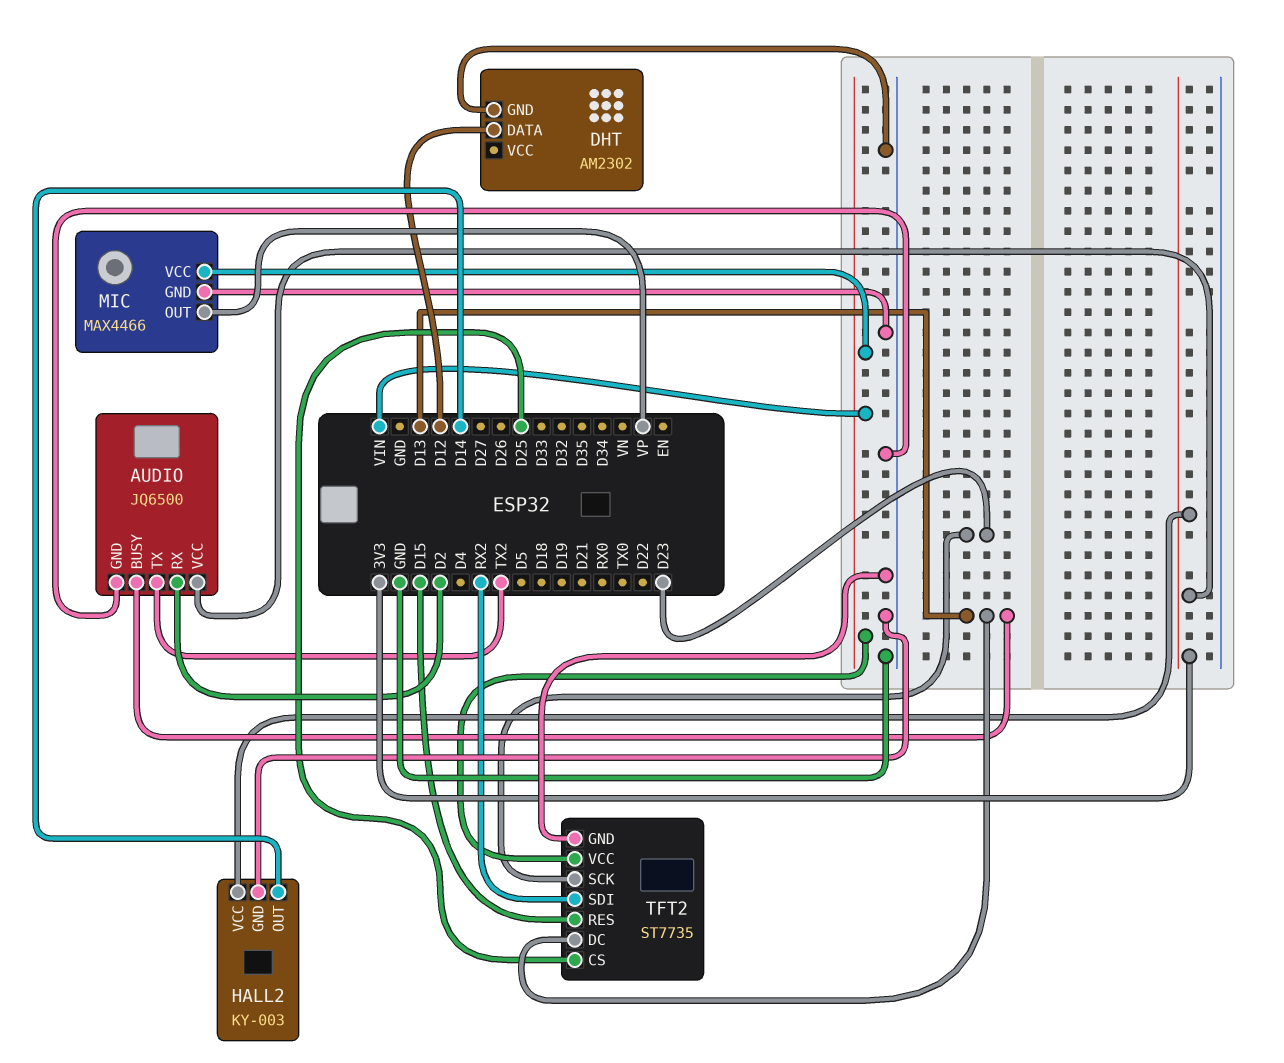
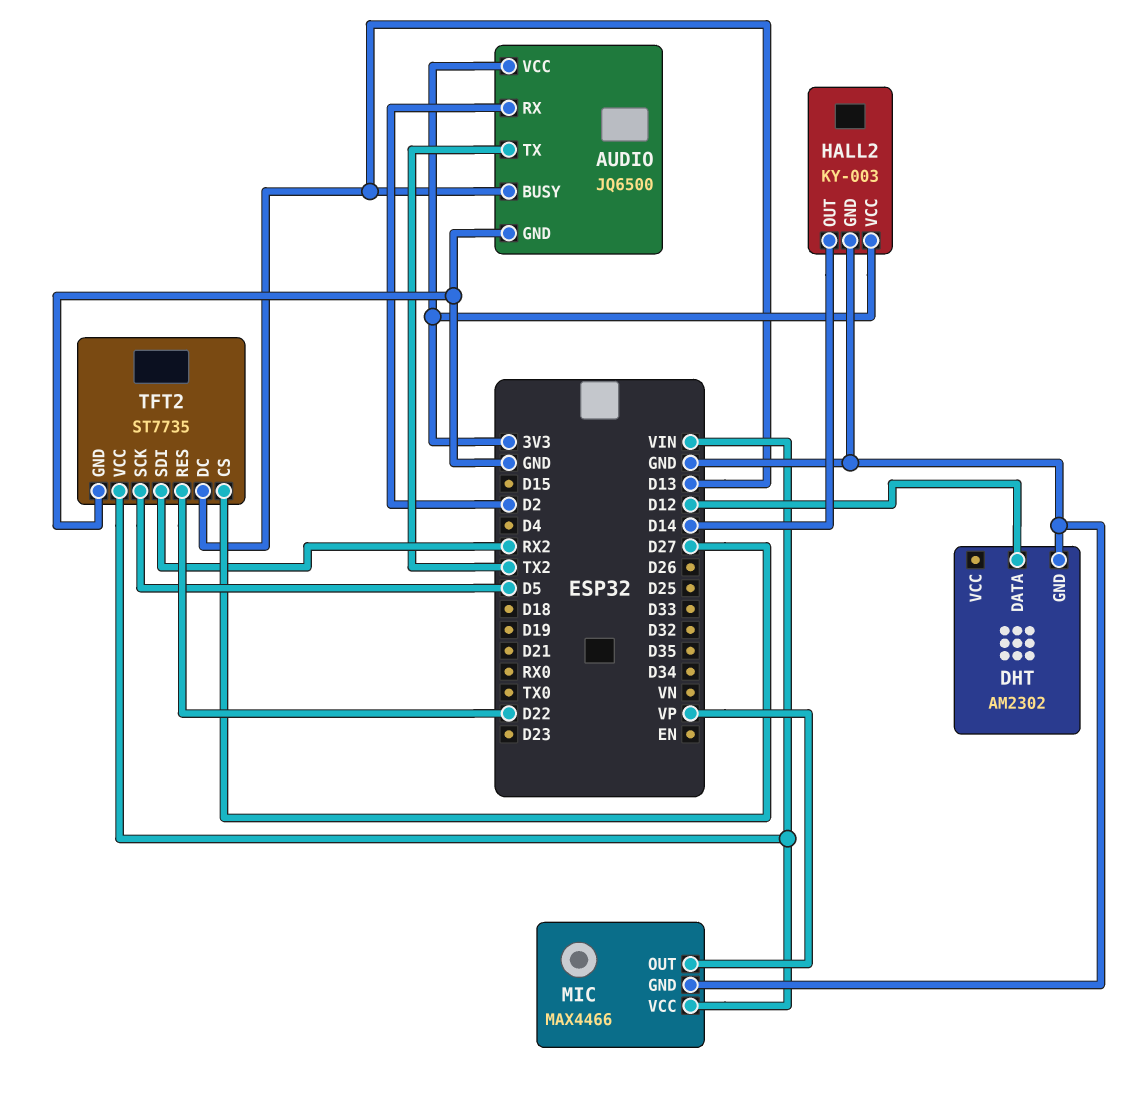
TFT2 pin CS: D25 -> D27
TFT2 pin RES: D15 -> D22
TFT2 pin SCK: D23 -> D5

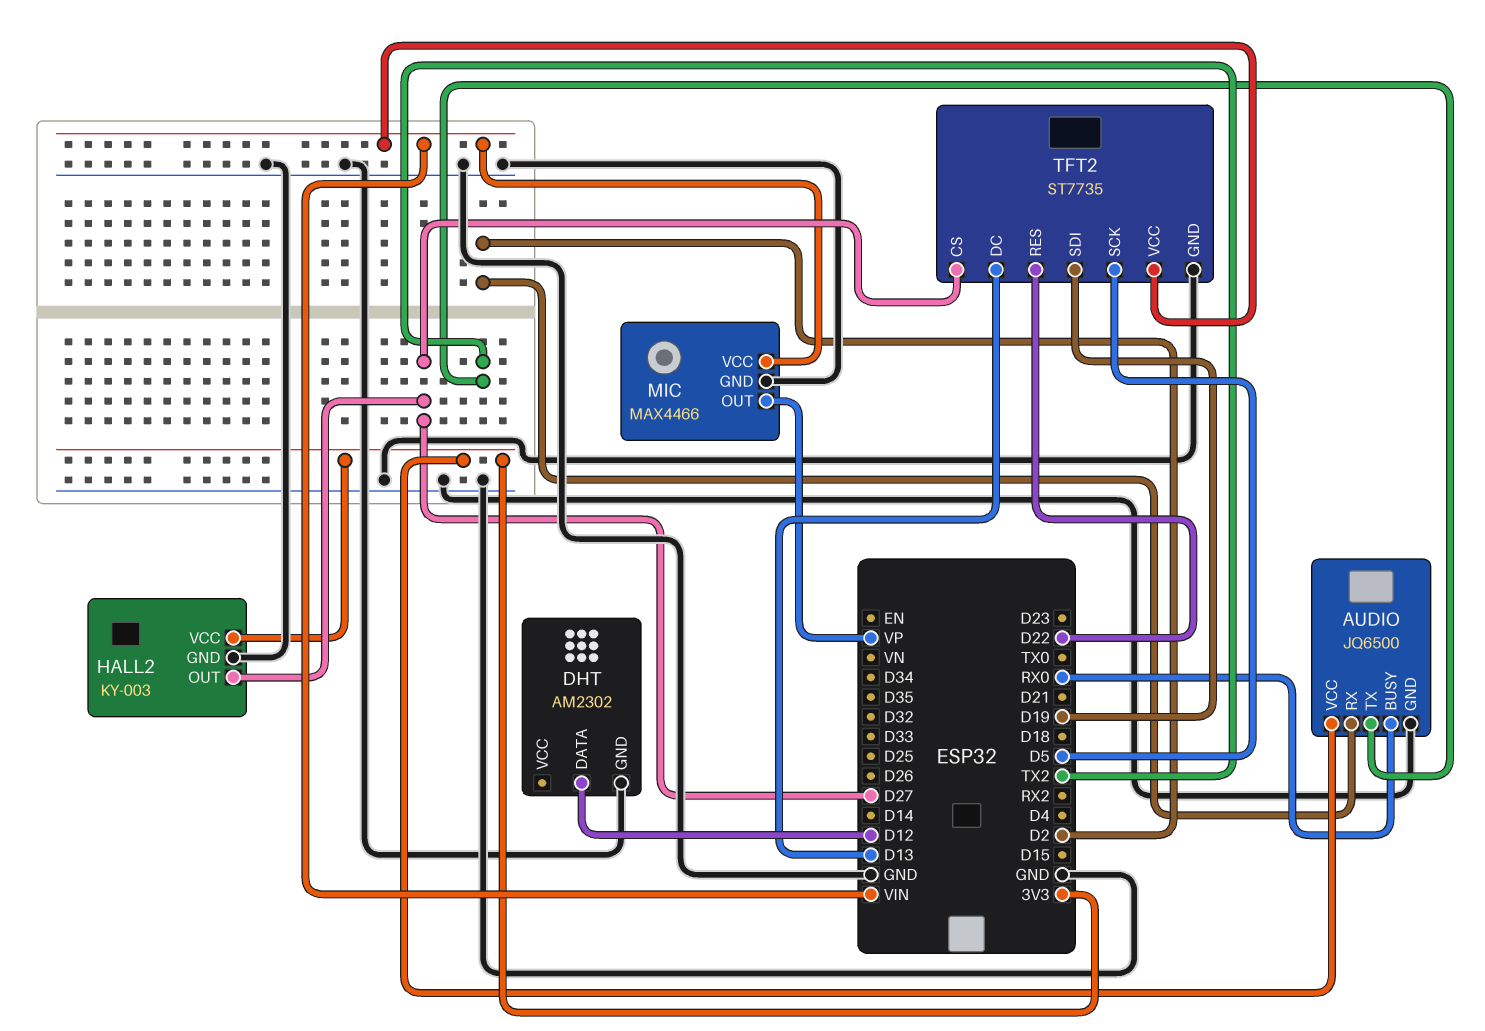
AUDIO pin BUSY: D13 -> RX0
HALL2 pin OUT: D14 -> D27
TFT2 pin SDI: RX2 -> D19

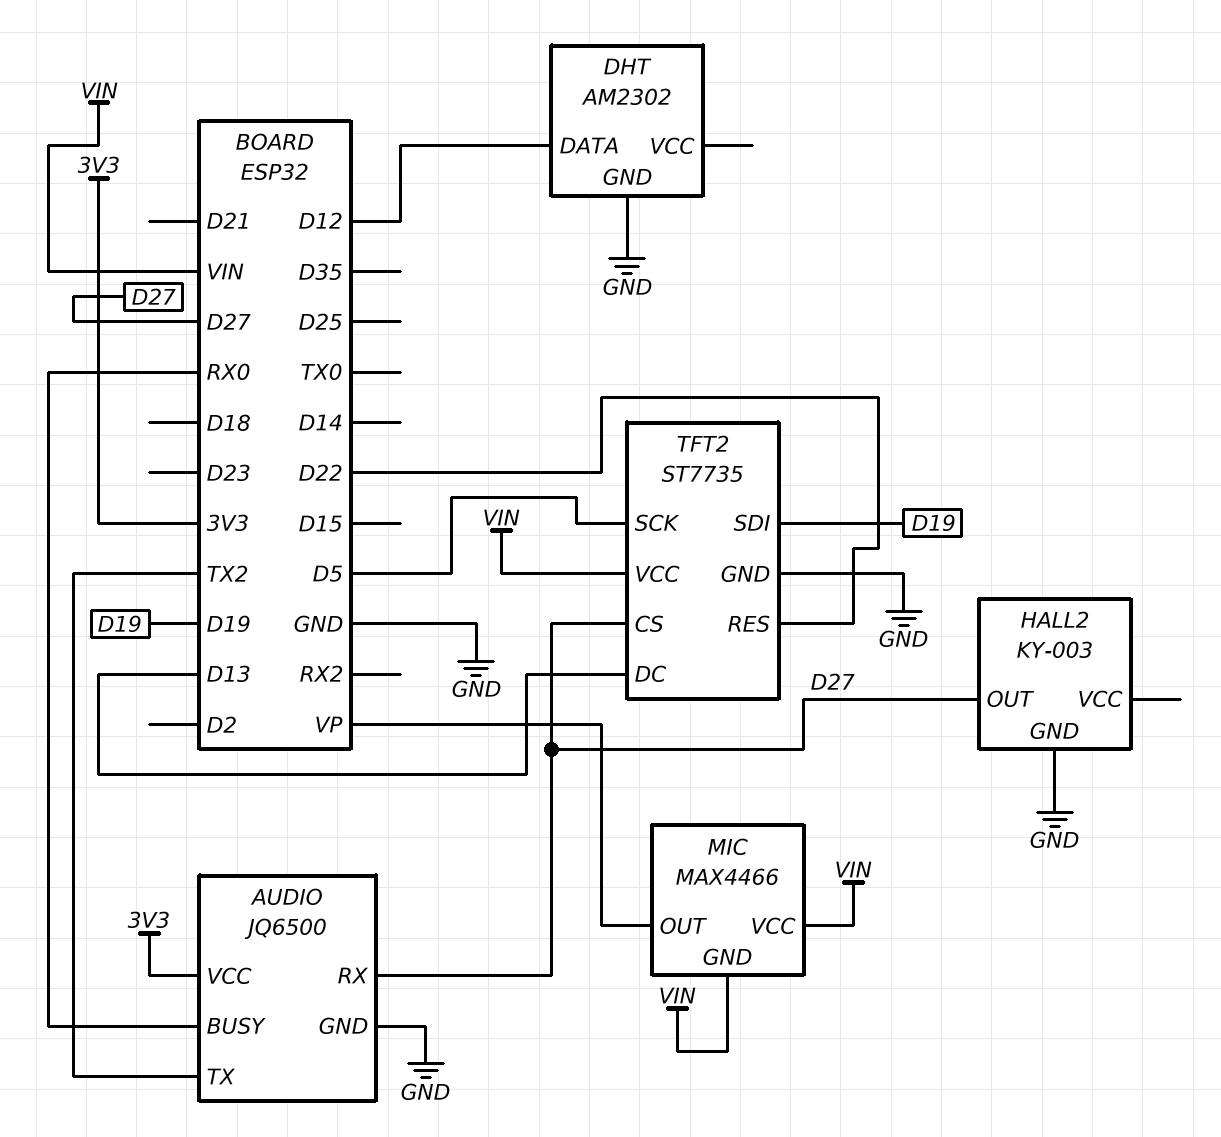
AUDIO pin RX: D2 -> D27
HALL2 pin VCC: 3V3 -> none
MIC pin GND: GND -> VIN

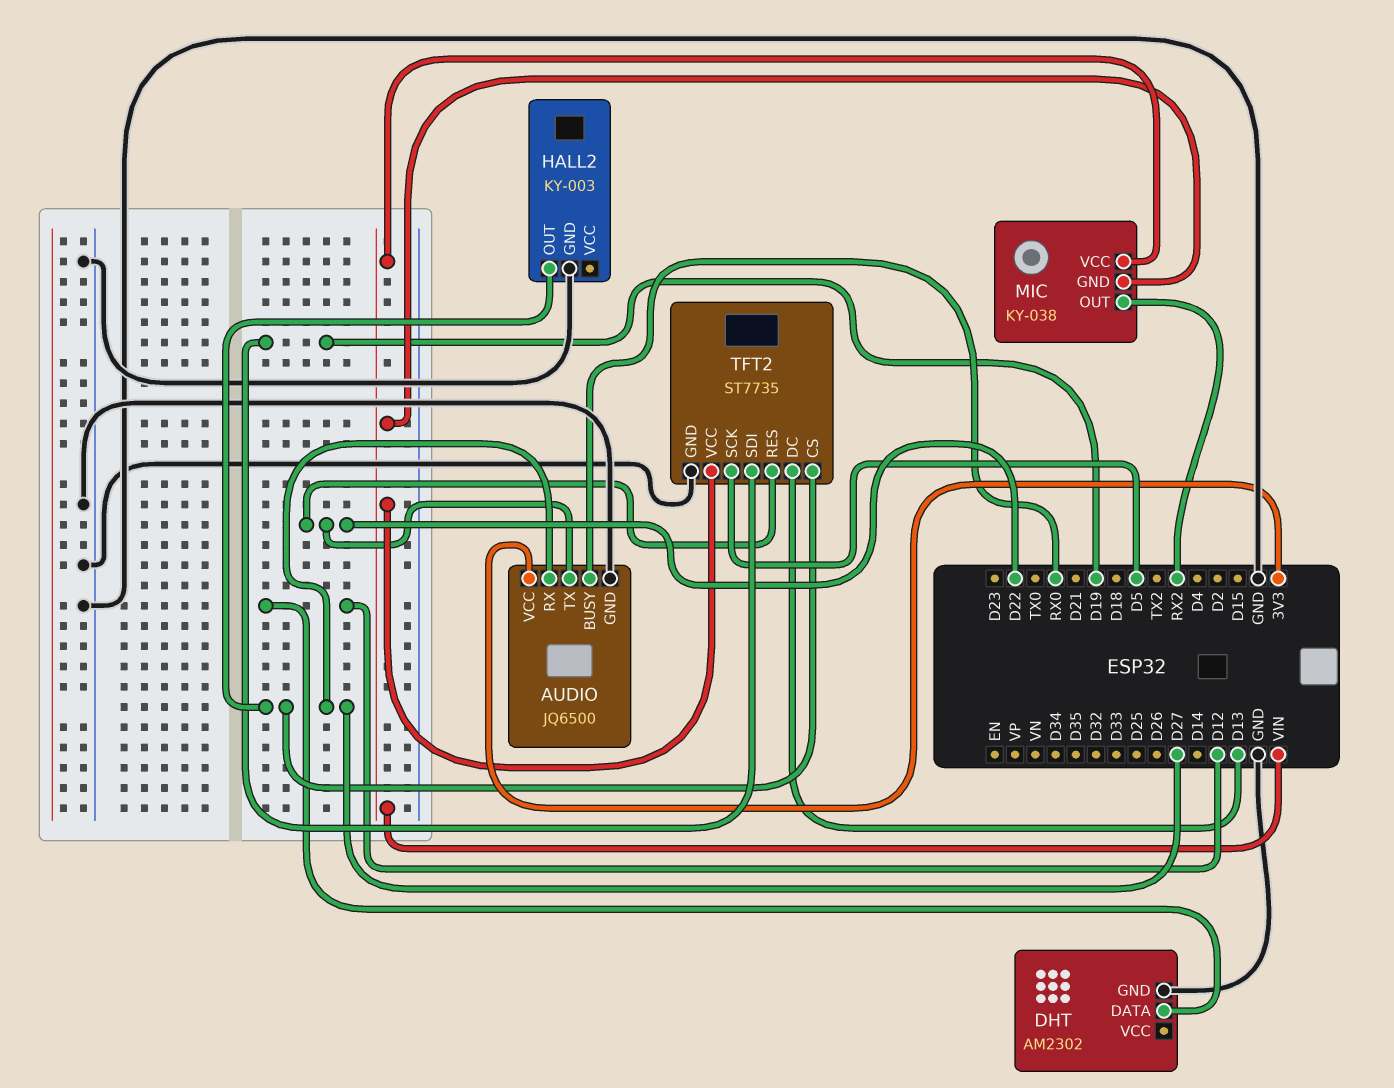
AUDIO pin TX: TX2 -> D22
MIC: MAX4466 -> KY-038
MIC pin OUT: VP -> RX2

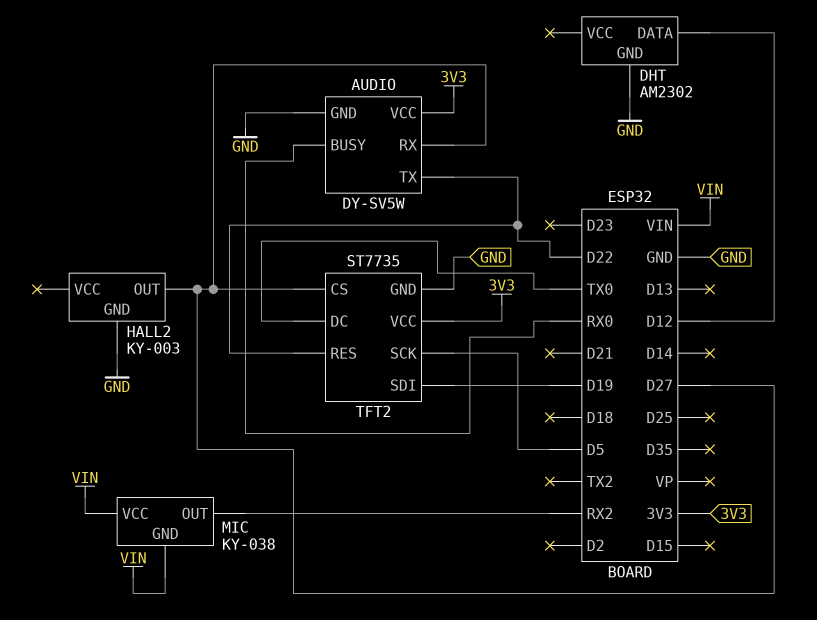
AUDIO: JQ6500 -> DY-SV5W
TFT2 pin DC: D13 -> TX0
TFT2 pin VCC: VIN -> 3V3

